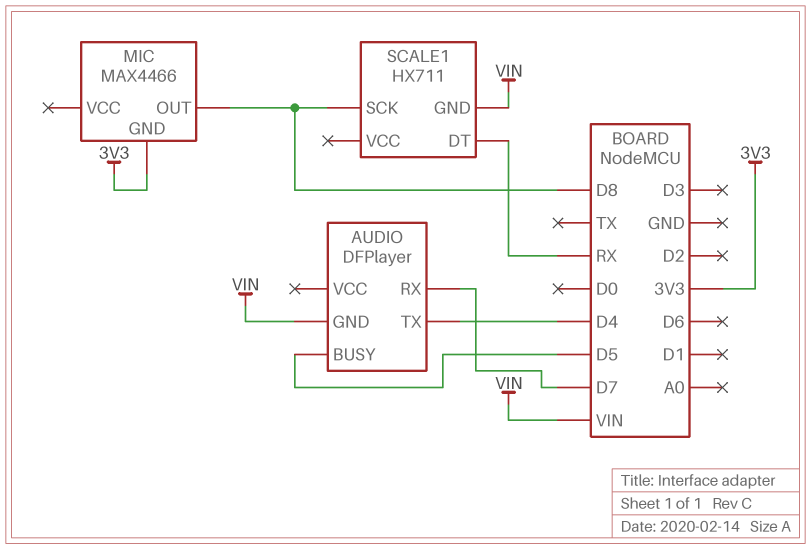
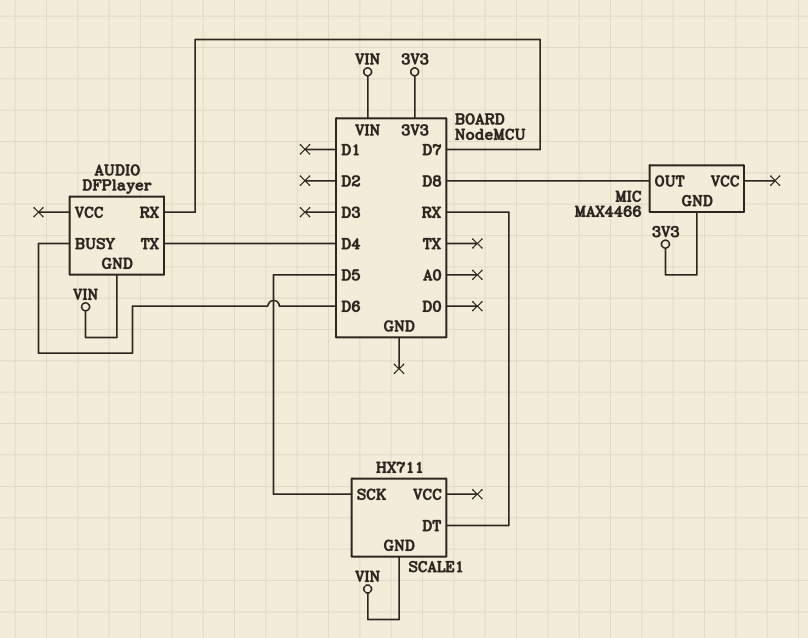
AUDIO pin BUSY: D5 -> D6
SCALE1 pin SCK: D8 -> D5

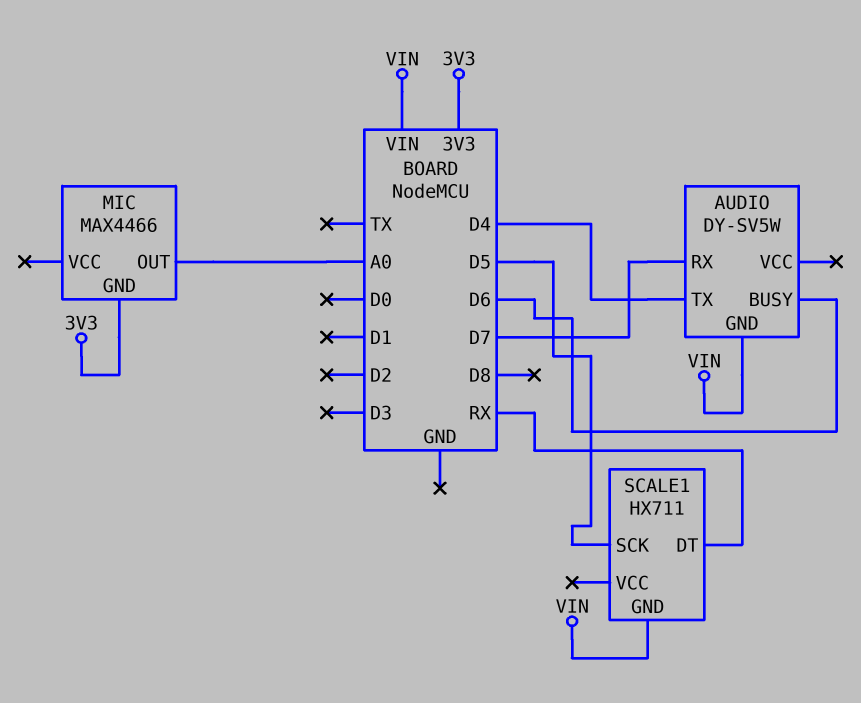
AUDIO: DFPlayer -> DY-SV5W
MIC pin OUT: D8 -> A0

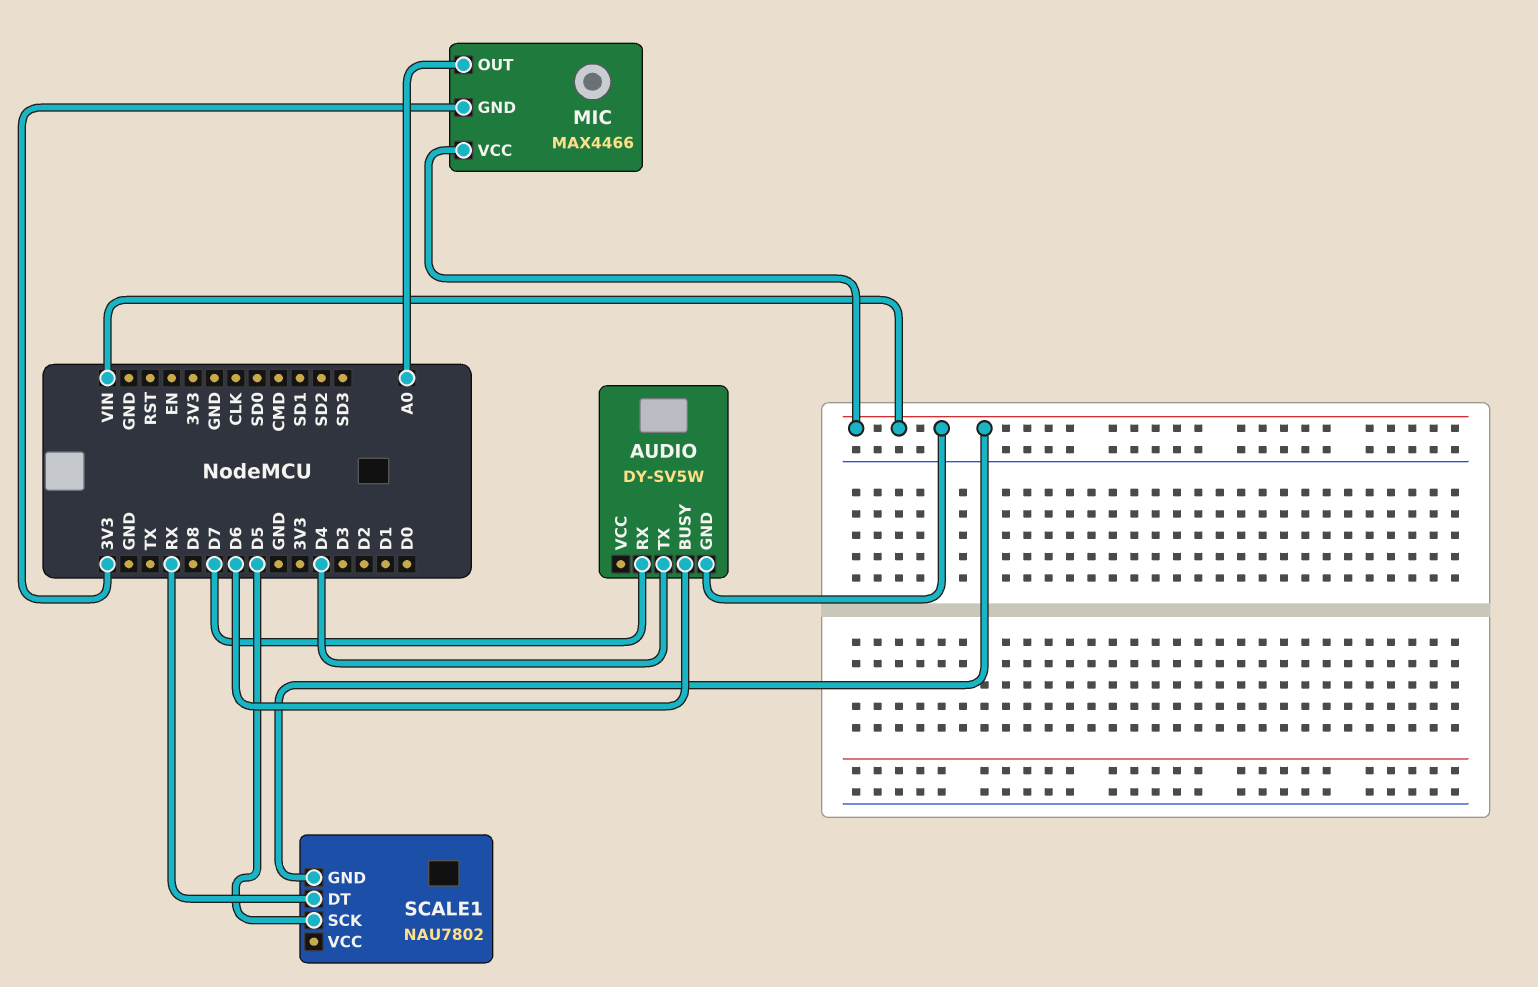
MIC pin VCC: none -> VIN
SCALE1: HX711 -> NAU7802

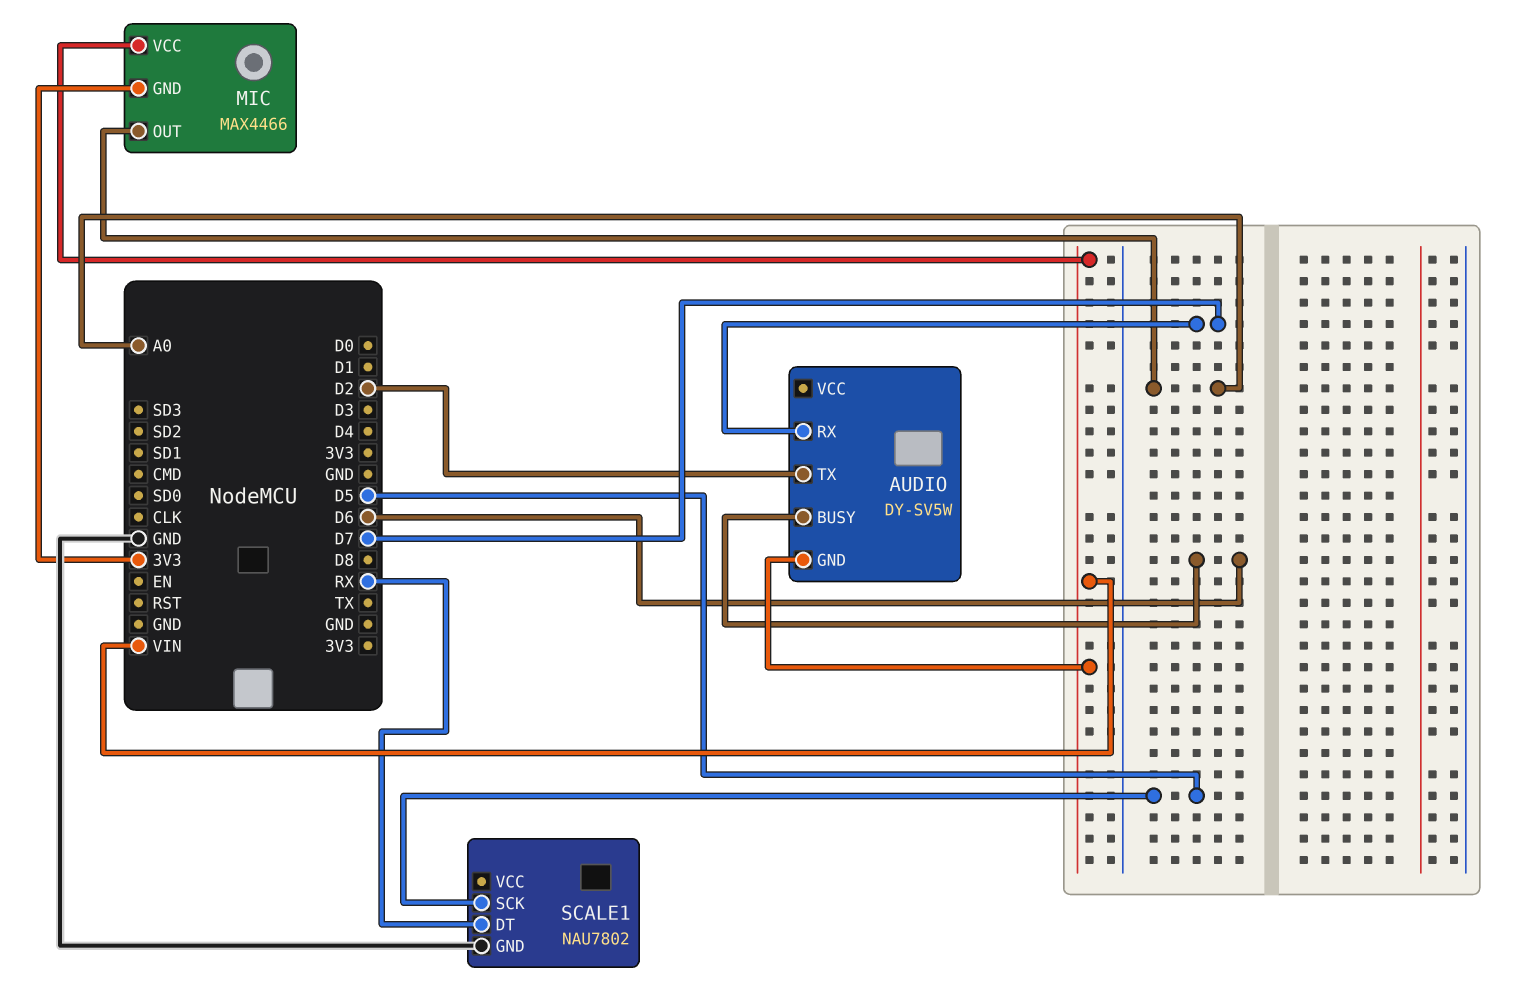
AUDIO pin TX: D4 -> D2
SCALE1 pin GND: VIN -> GND

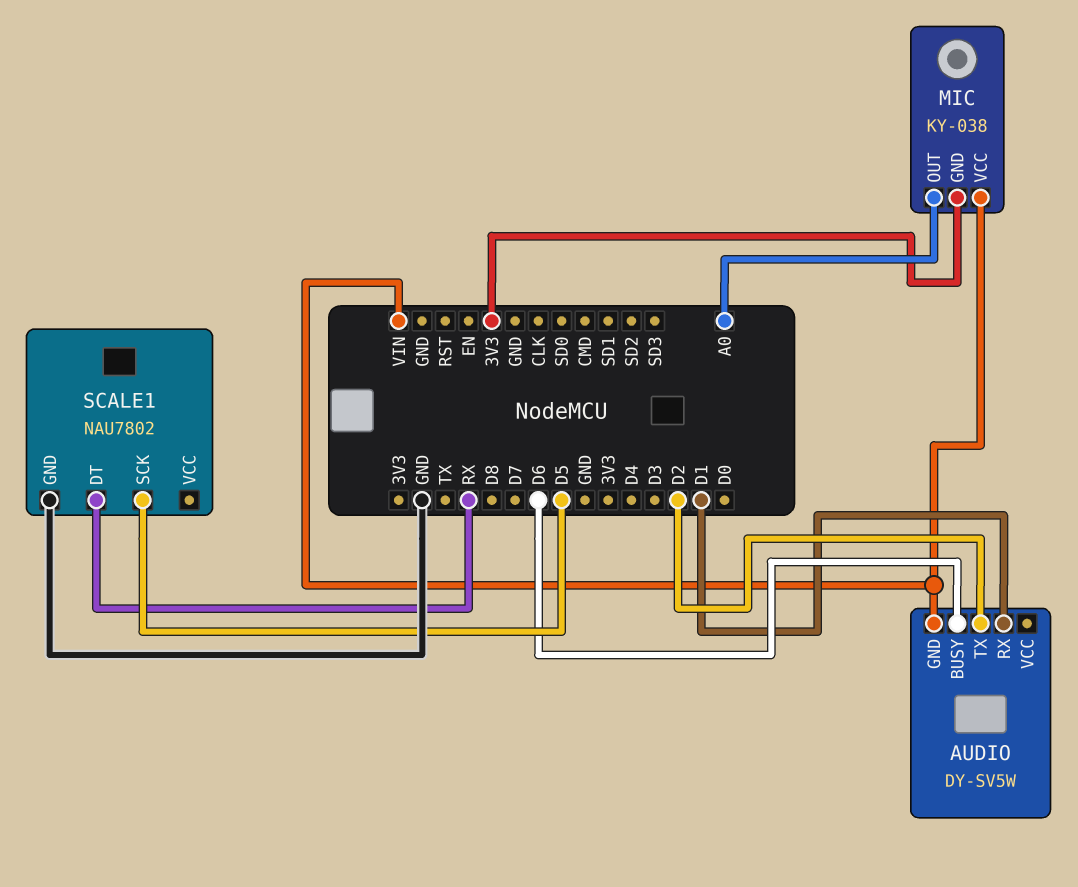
AUDIO pin RX: D7 -> D1
MIC: MAX4466 -> KY-038

